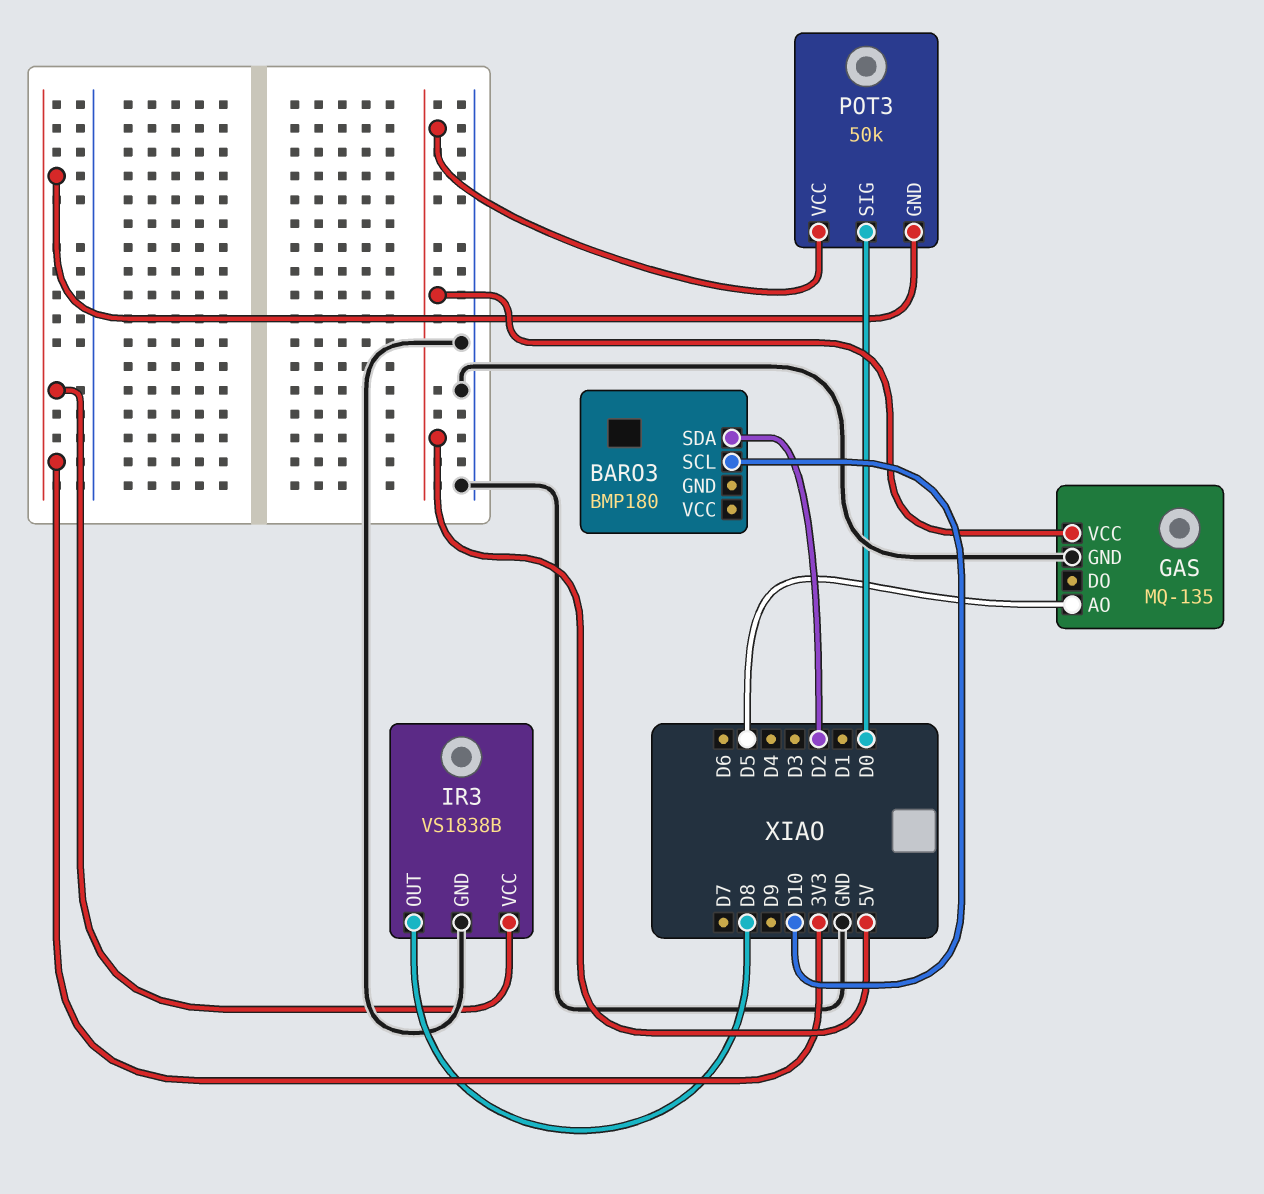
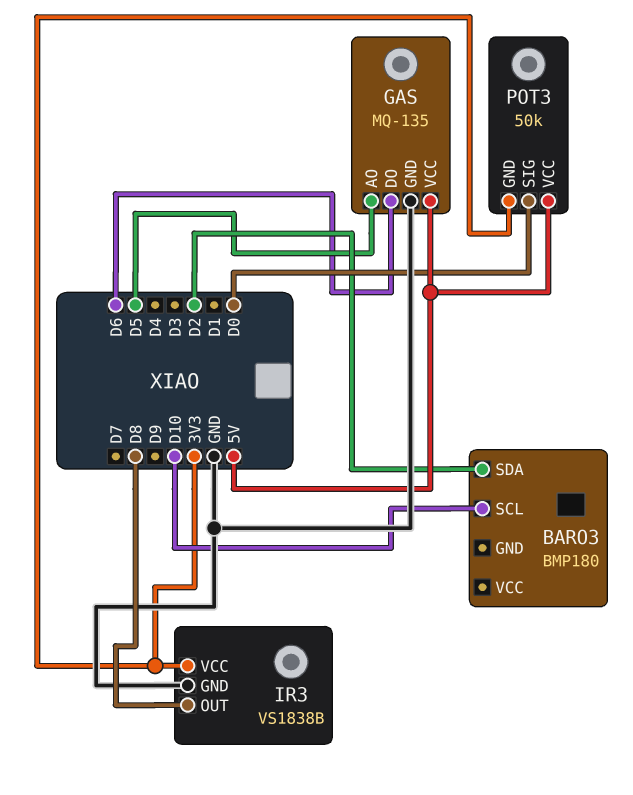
GAS pin DO: none -> D6

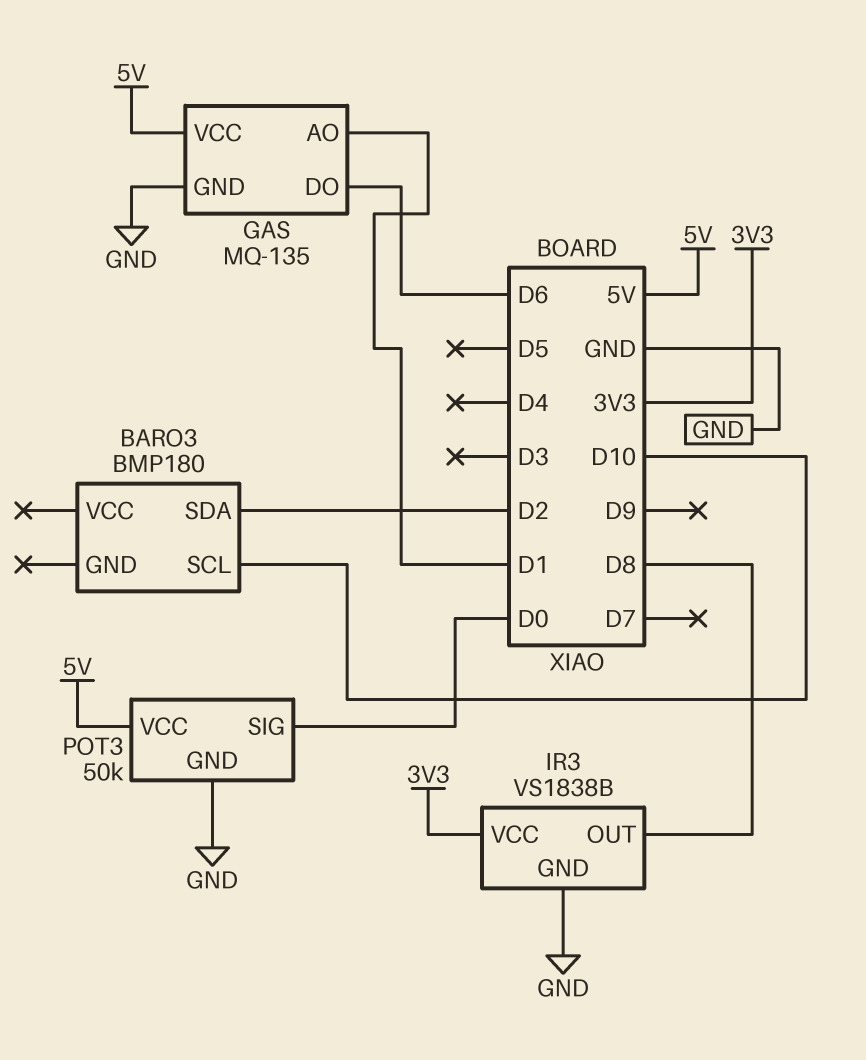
GAS pin AO: D5 -> D1
POT3 pin GND: 3V3 -> GND

